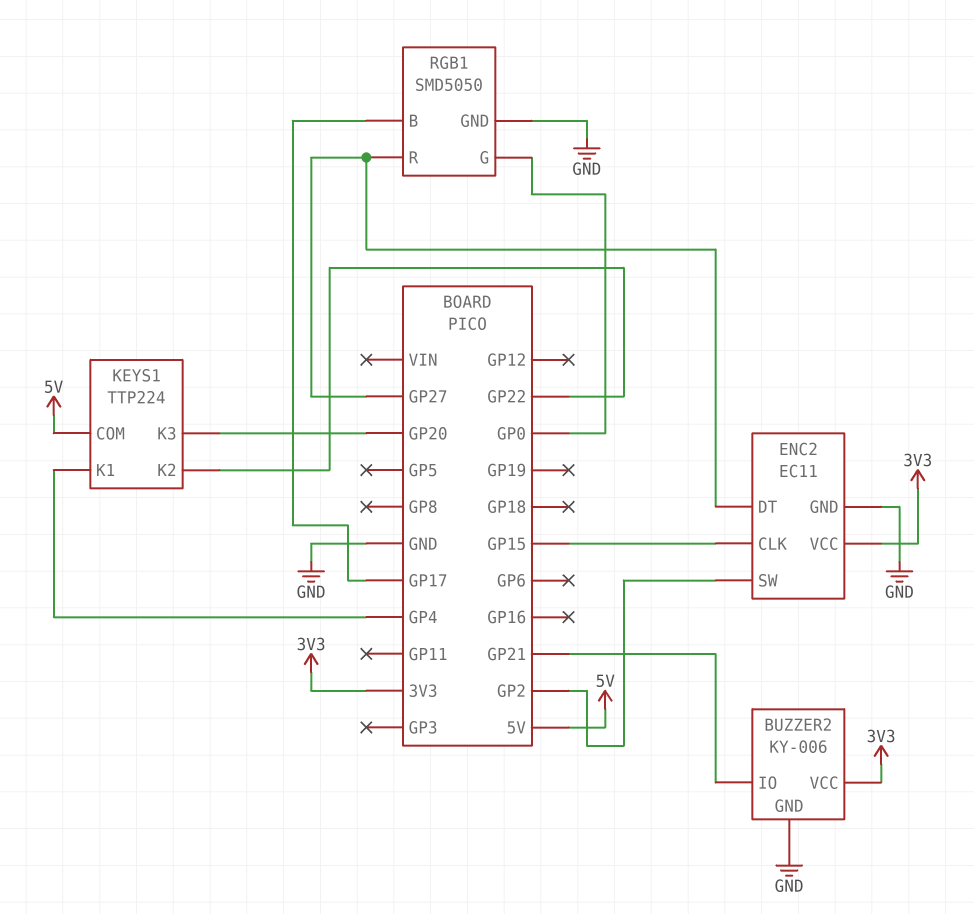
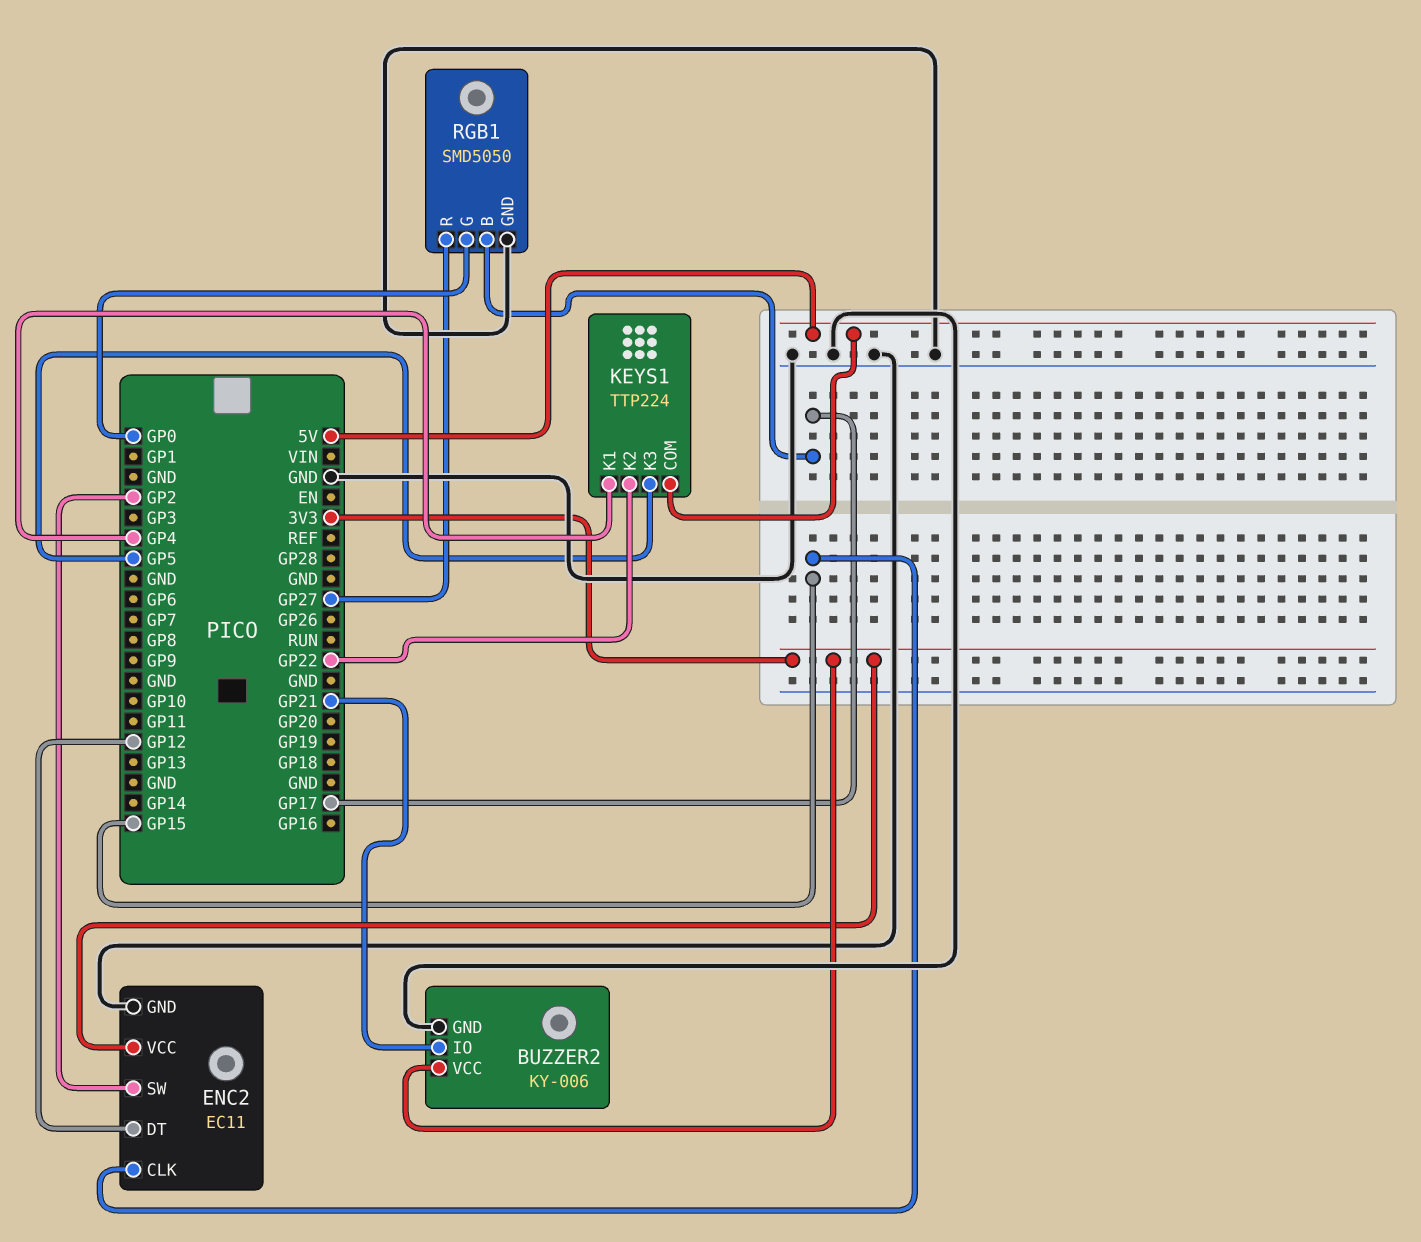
ENC2 pin DT: GP27 -> GP12
KEYS1 pin K3: GP20 -> GP5

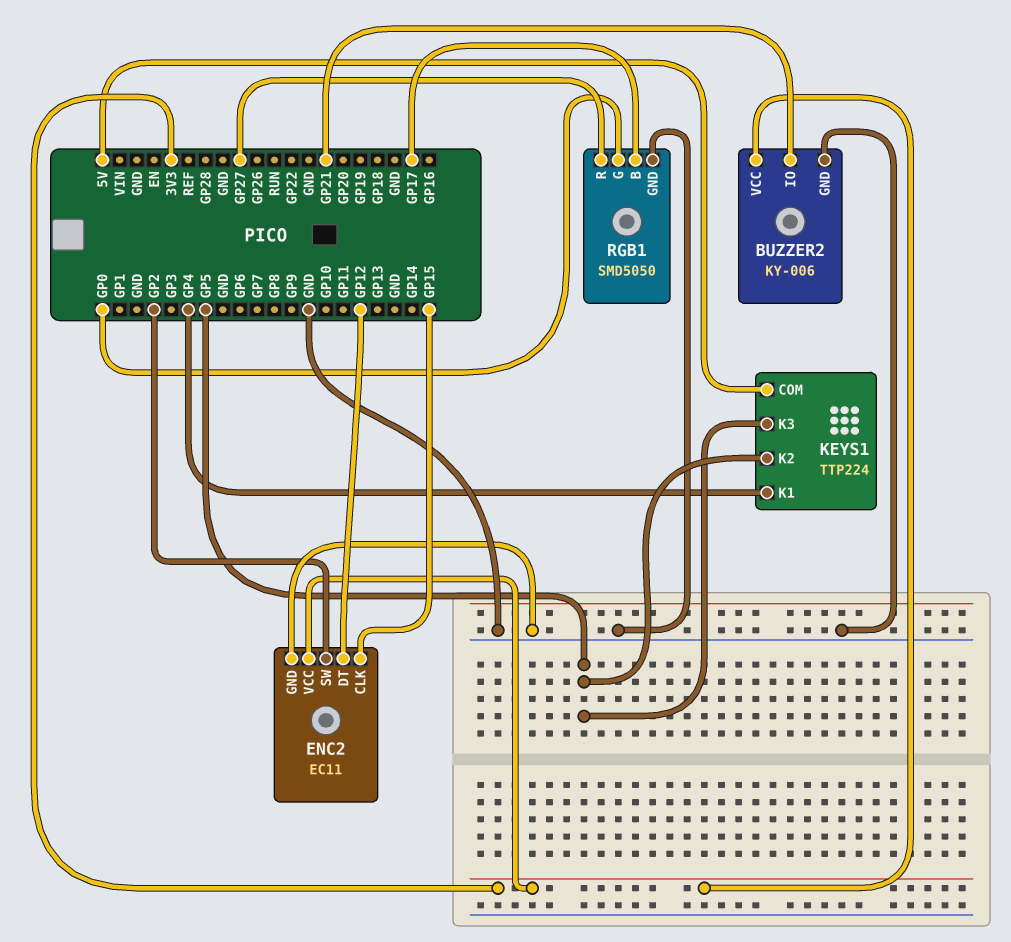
KEYS1 pin K2: GP22 -> GP5

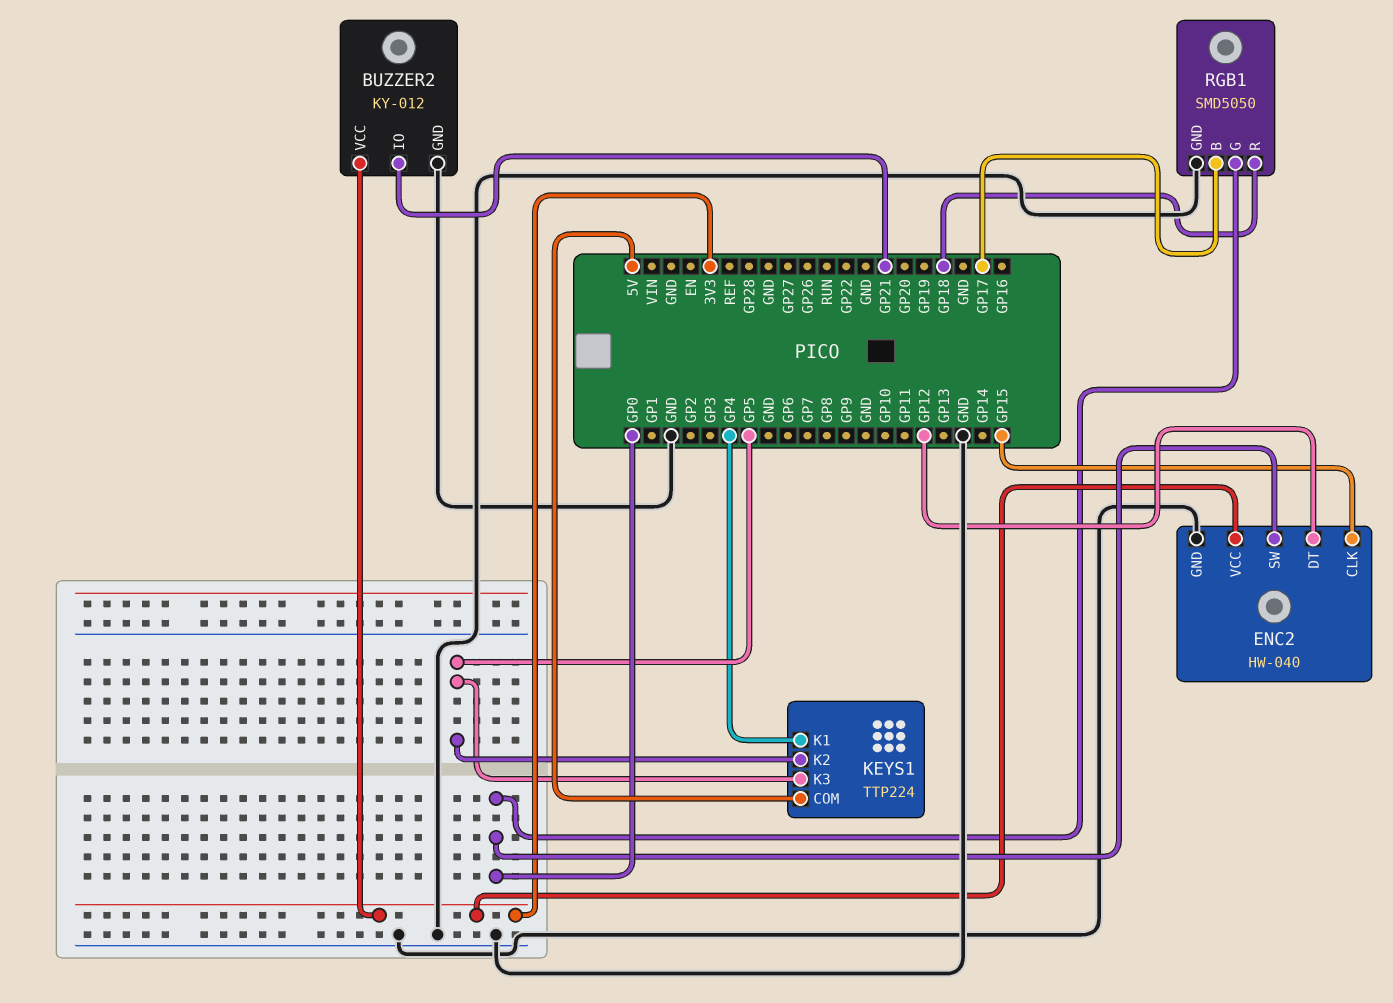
BUZZER2: KY-006 -> KY-012
ENC2: EC11 -> HW-040
ENC2 pin SW: GP2 -> GP0
RGB1 pin R: GP27 -> GP18

